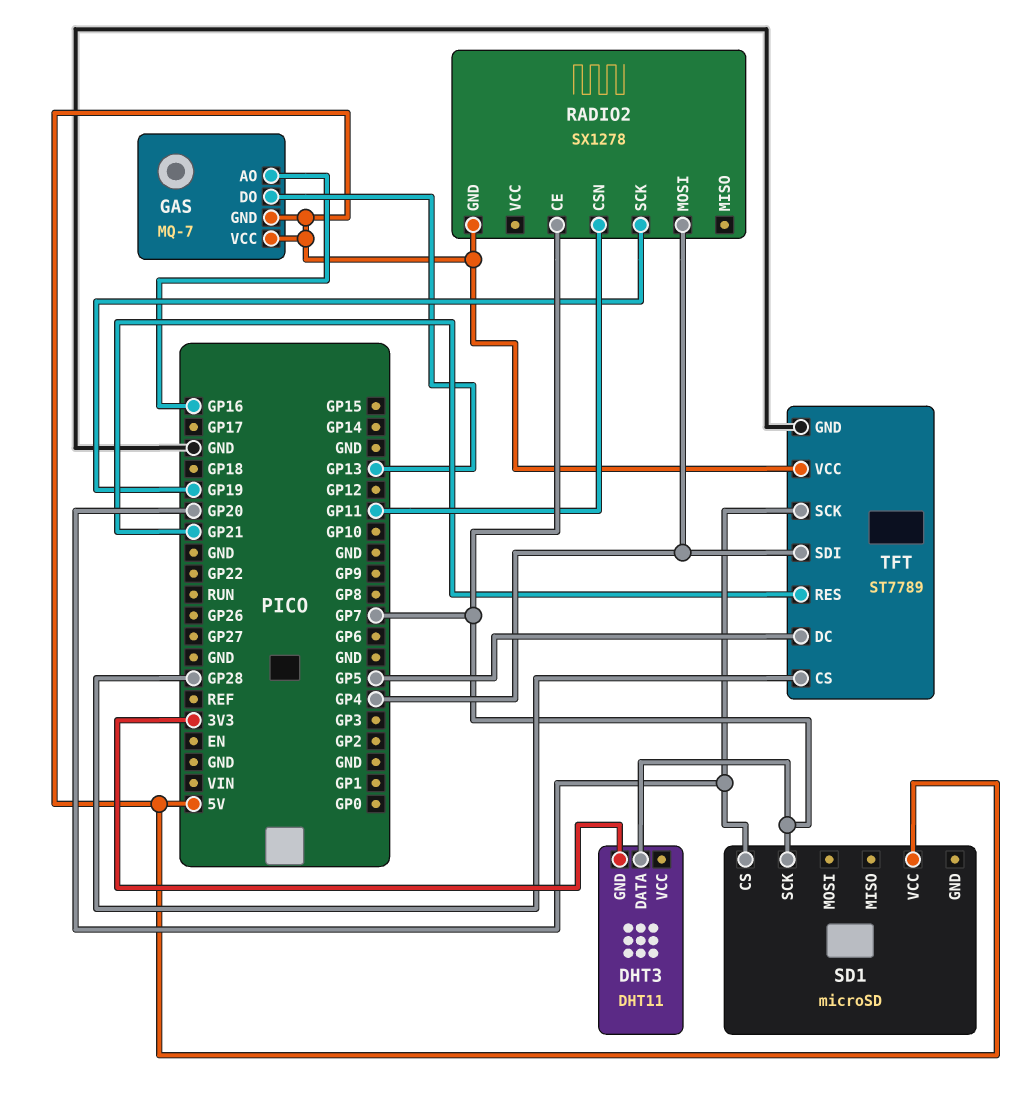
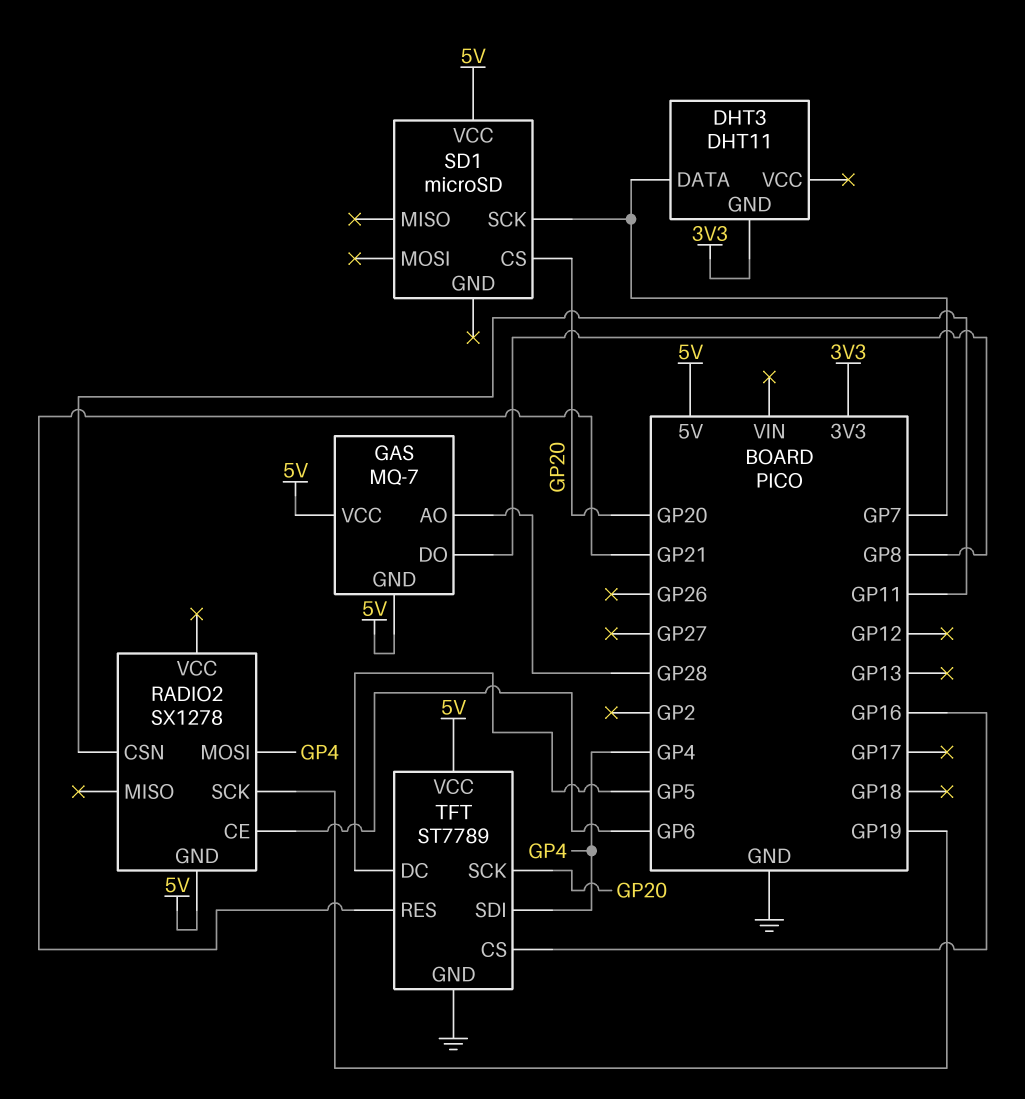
GAS pin AO: GP16 -> GP28
GAS pin DO: GP13 -> GP8
RADIO2 pin CE: GP7 -> GP6
TFT pin CS: GP28 -> GP16

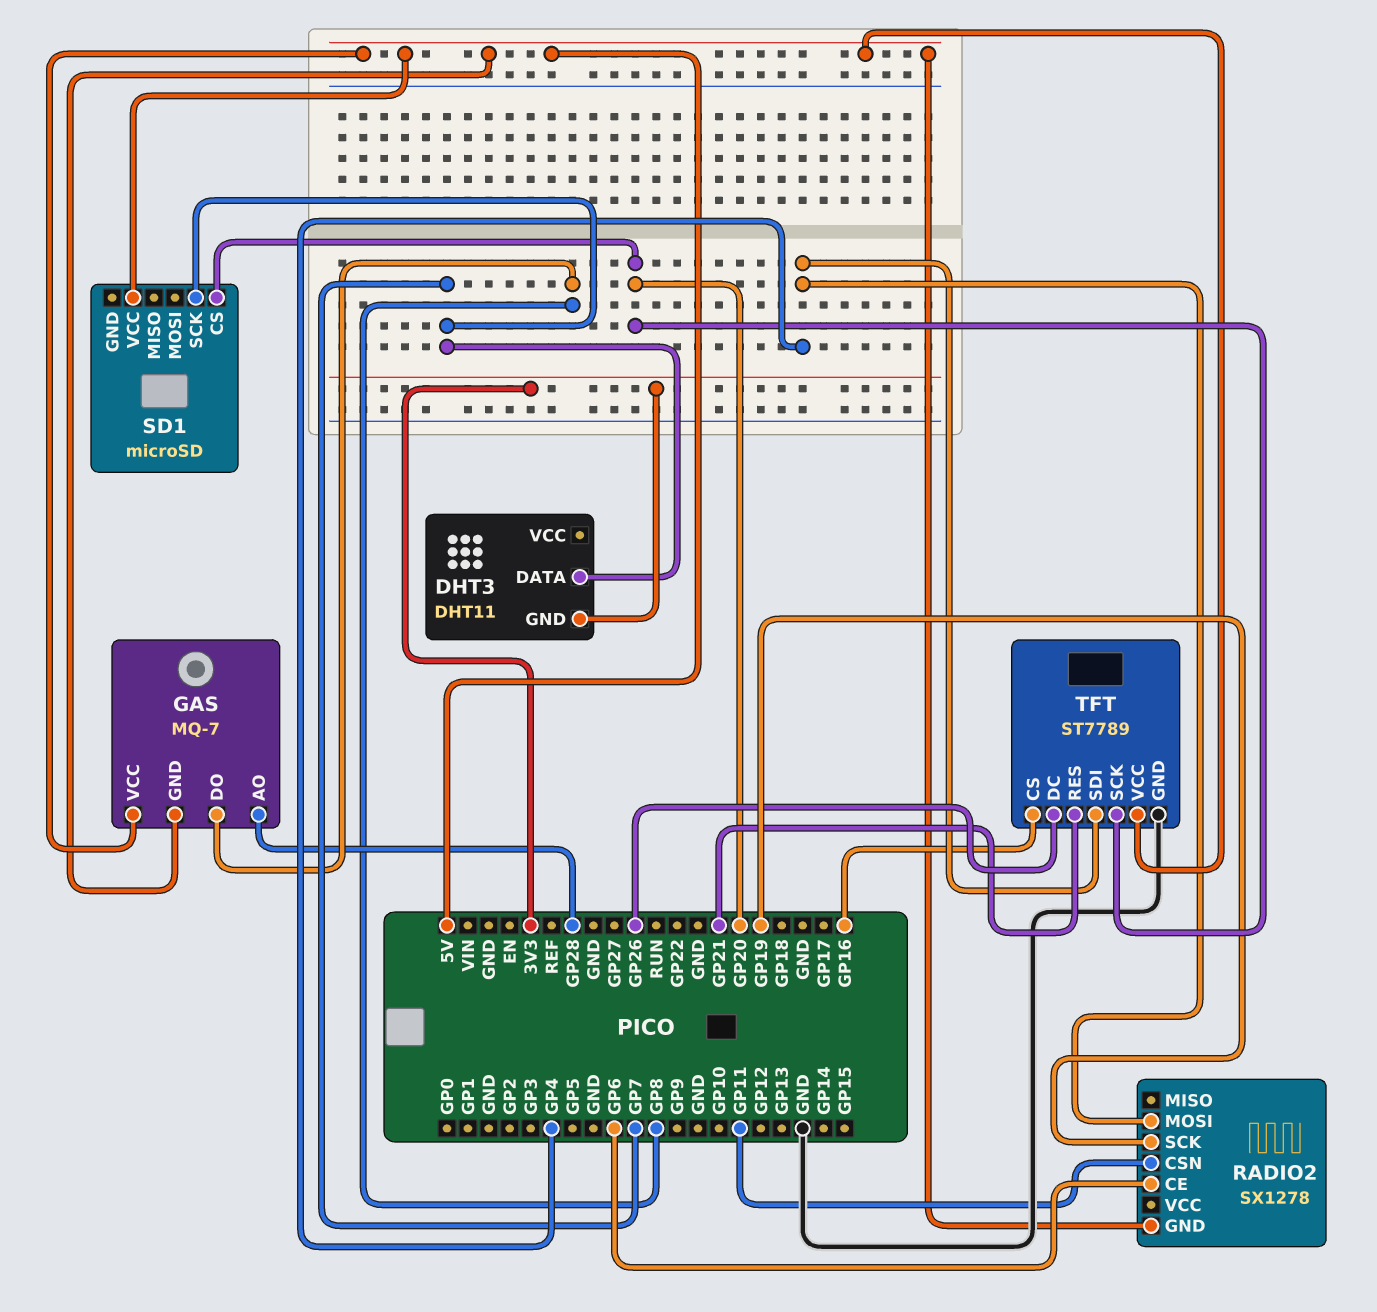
TFT pin DC: GP5 -> GP26

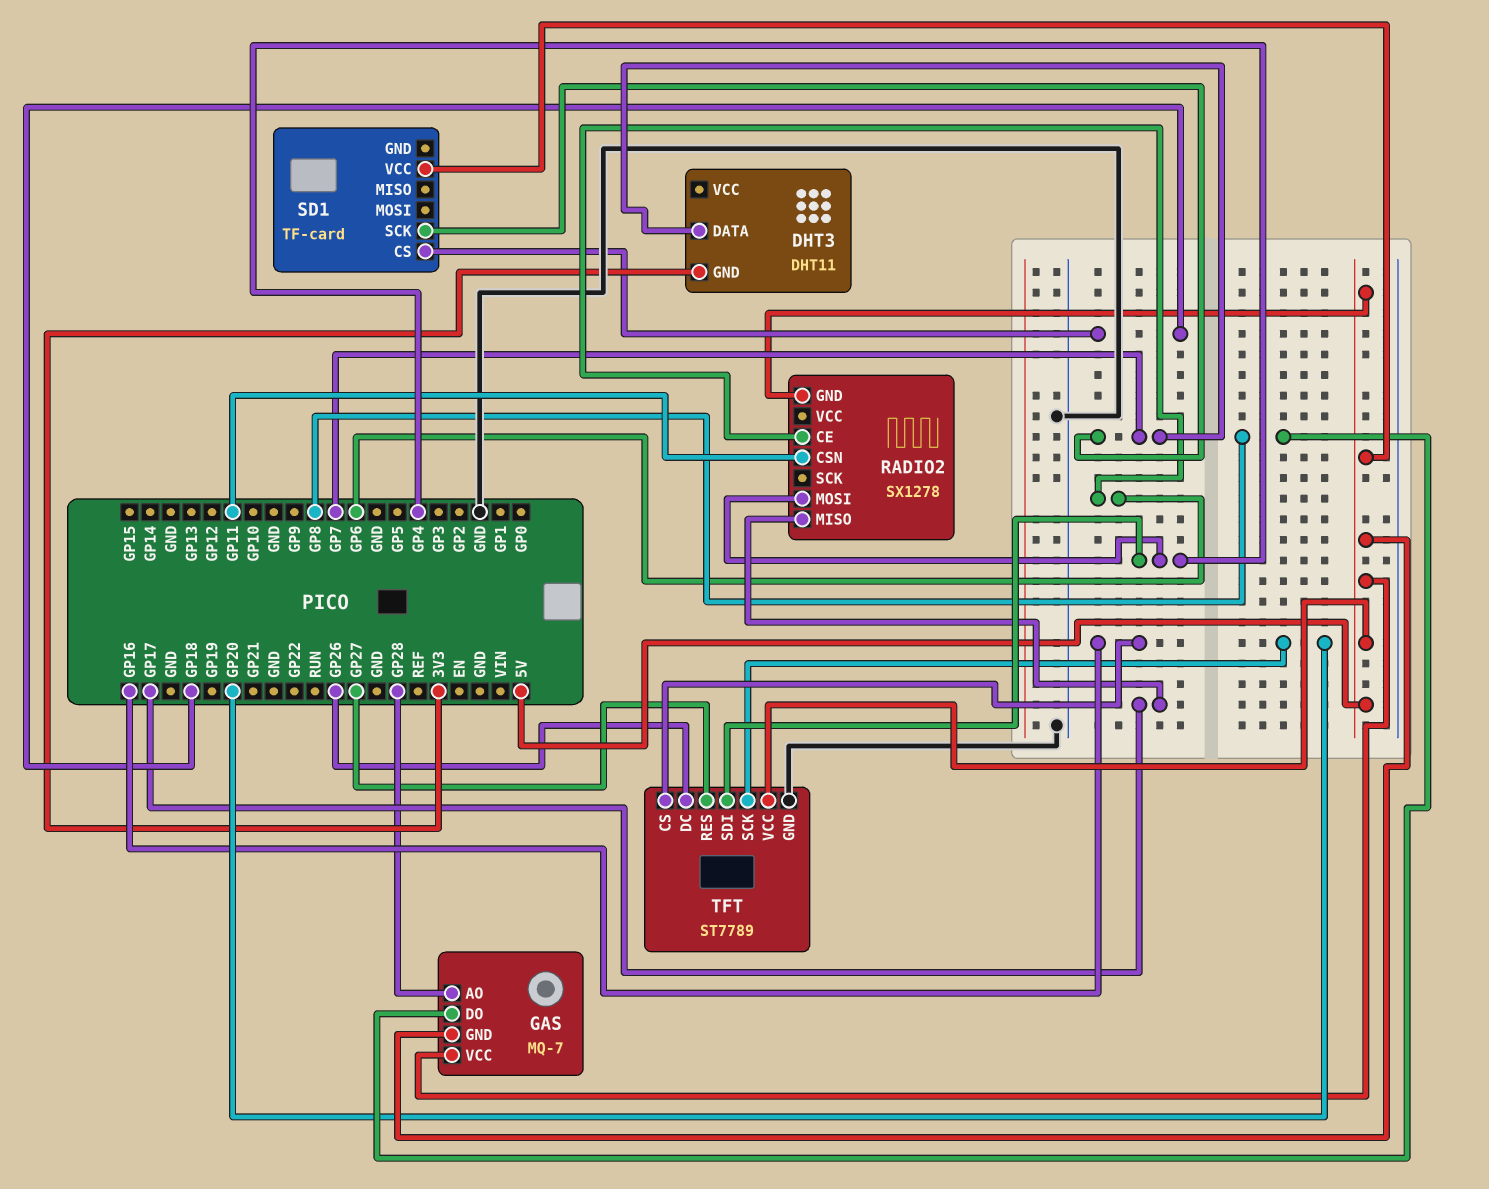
RADIO2 pin MISO: none -> GP17
RADIO2 pin SCK: GP19 -> none
SD1: microSD -> TF-card
SD1 pin CS: GP20 -> GP18
TFT pin RES: GP21 -> GP27

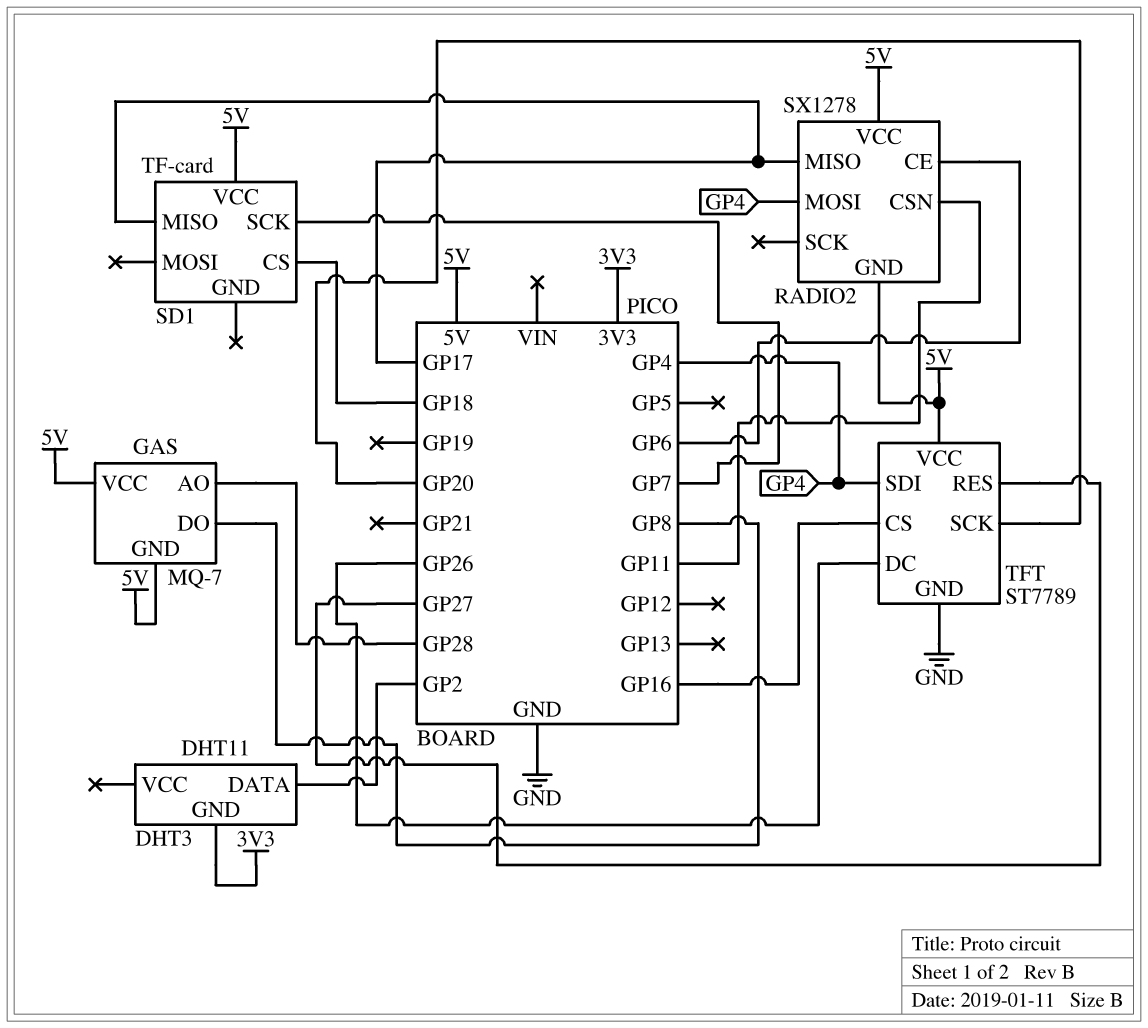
DHT3 pin DATA: GP7 -> GP2
RADIO2 pin VCC: none -> 5V
SD1 pin MISO: none -> GP17

